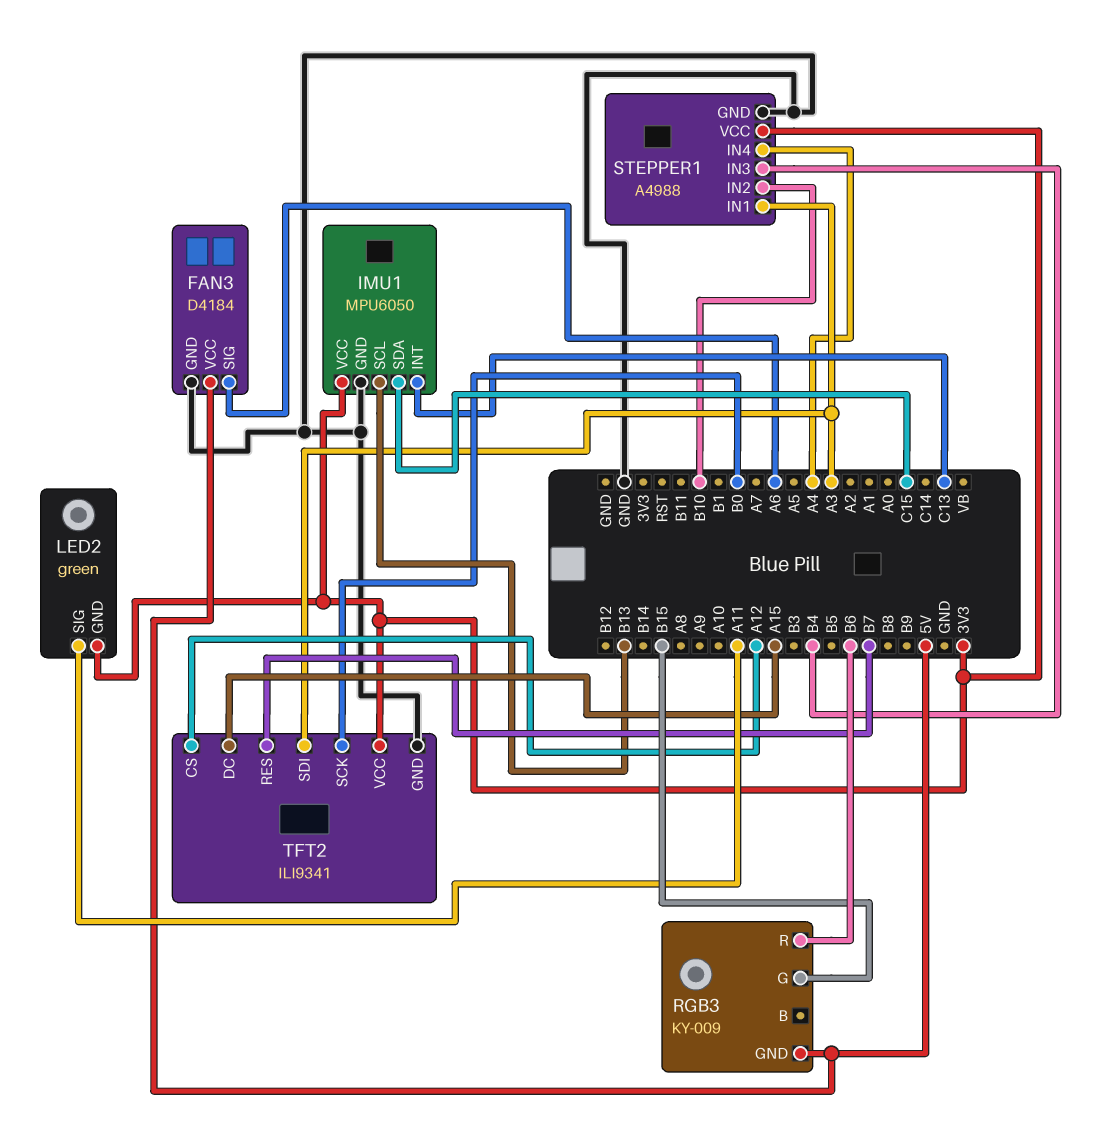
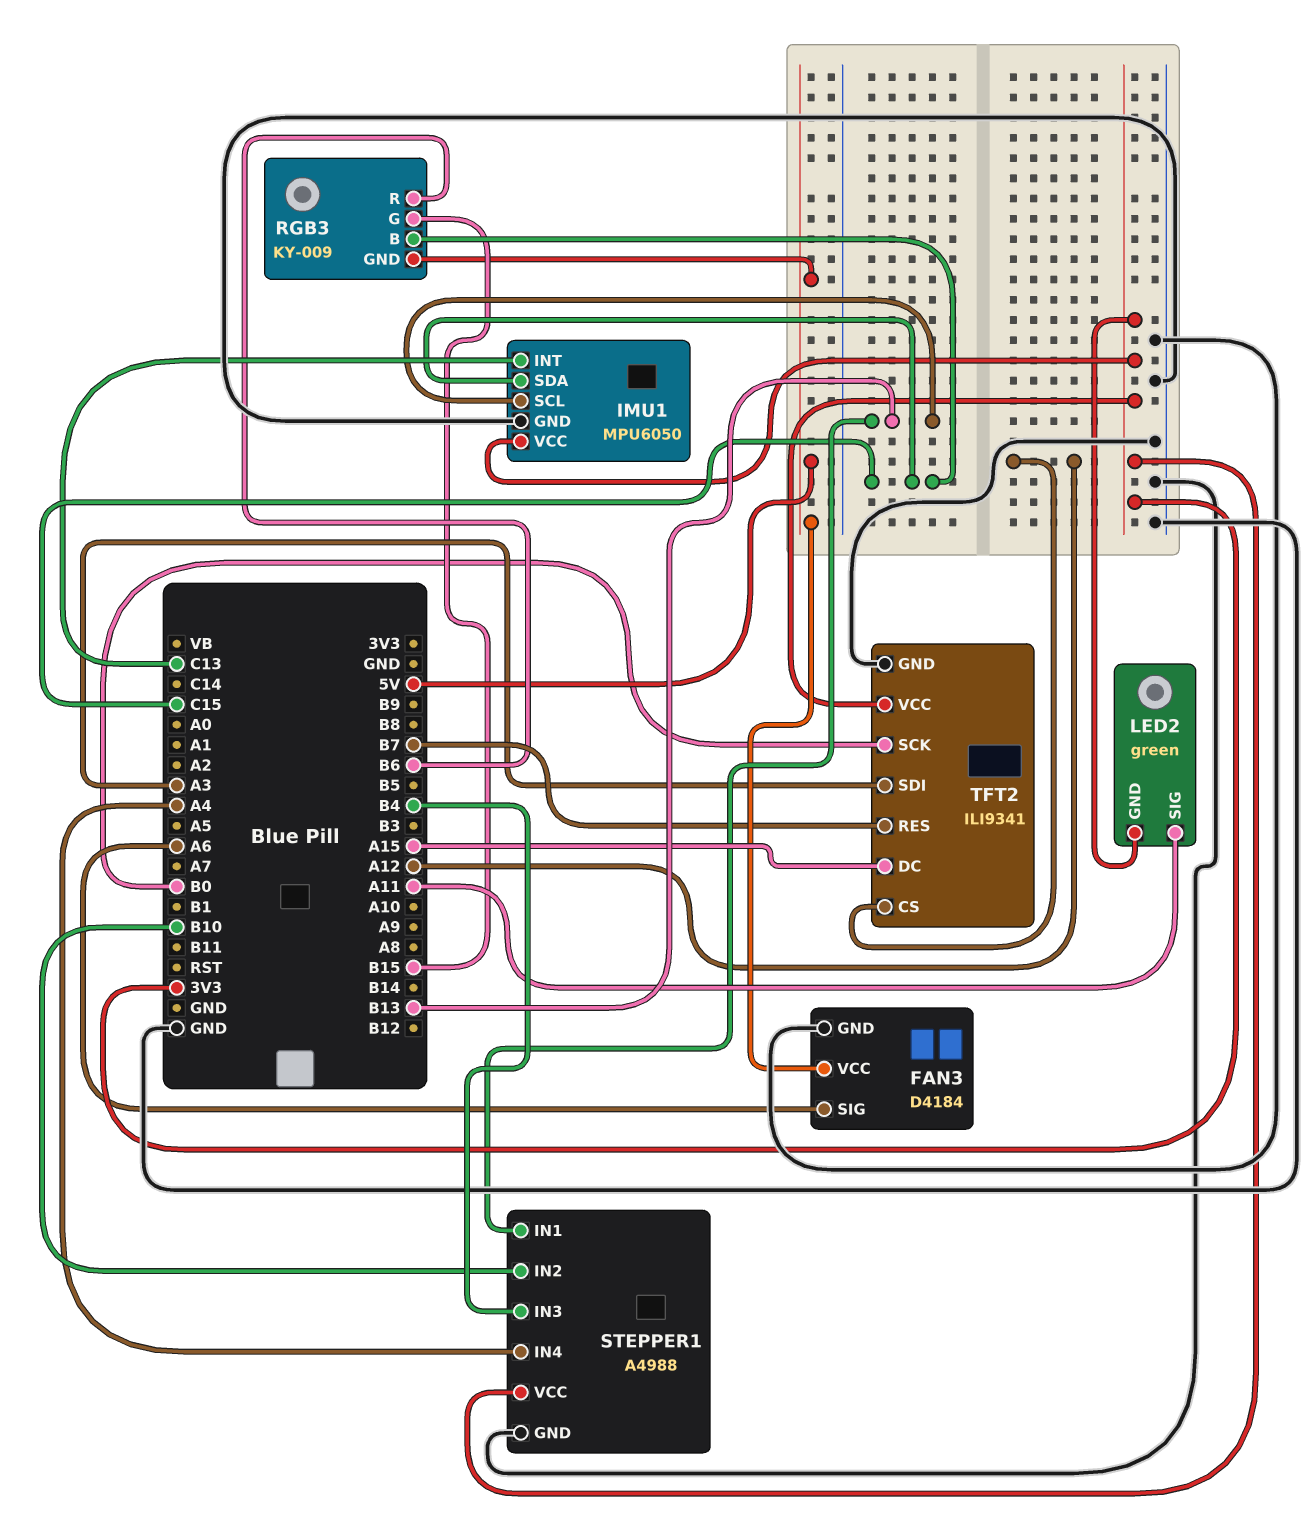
RGB3 pin B: none -> C15
STEPPER1 pin IN1: A3 -> B13

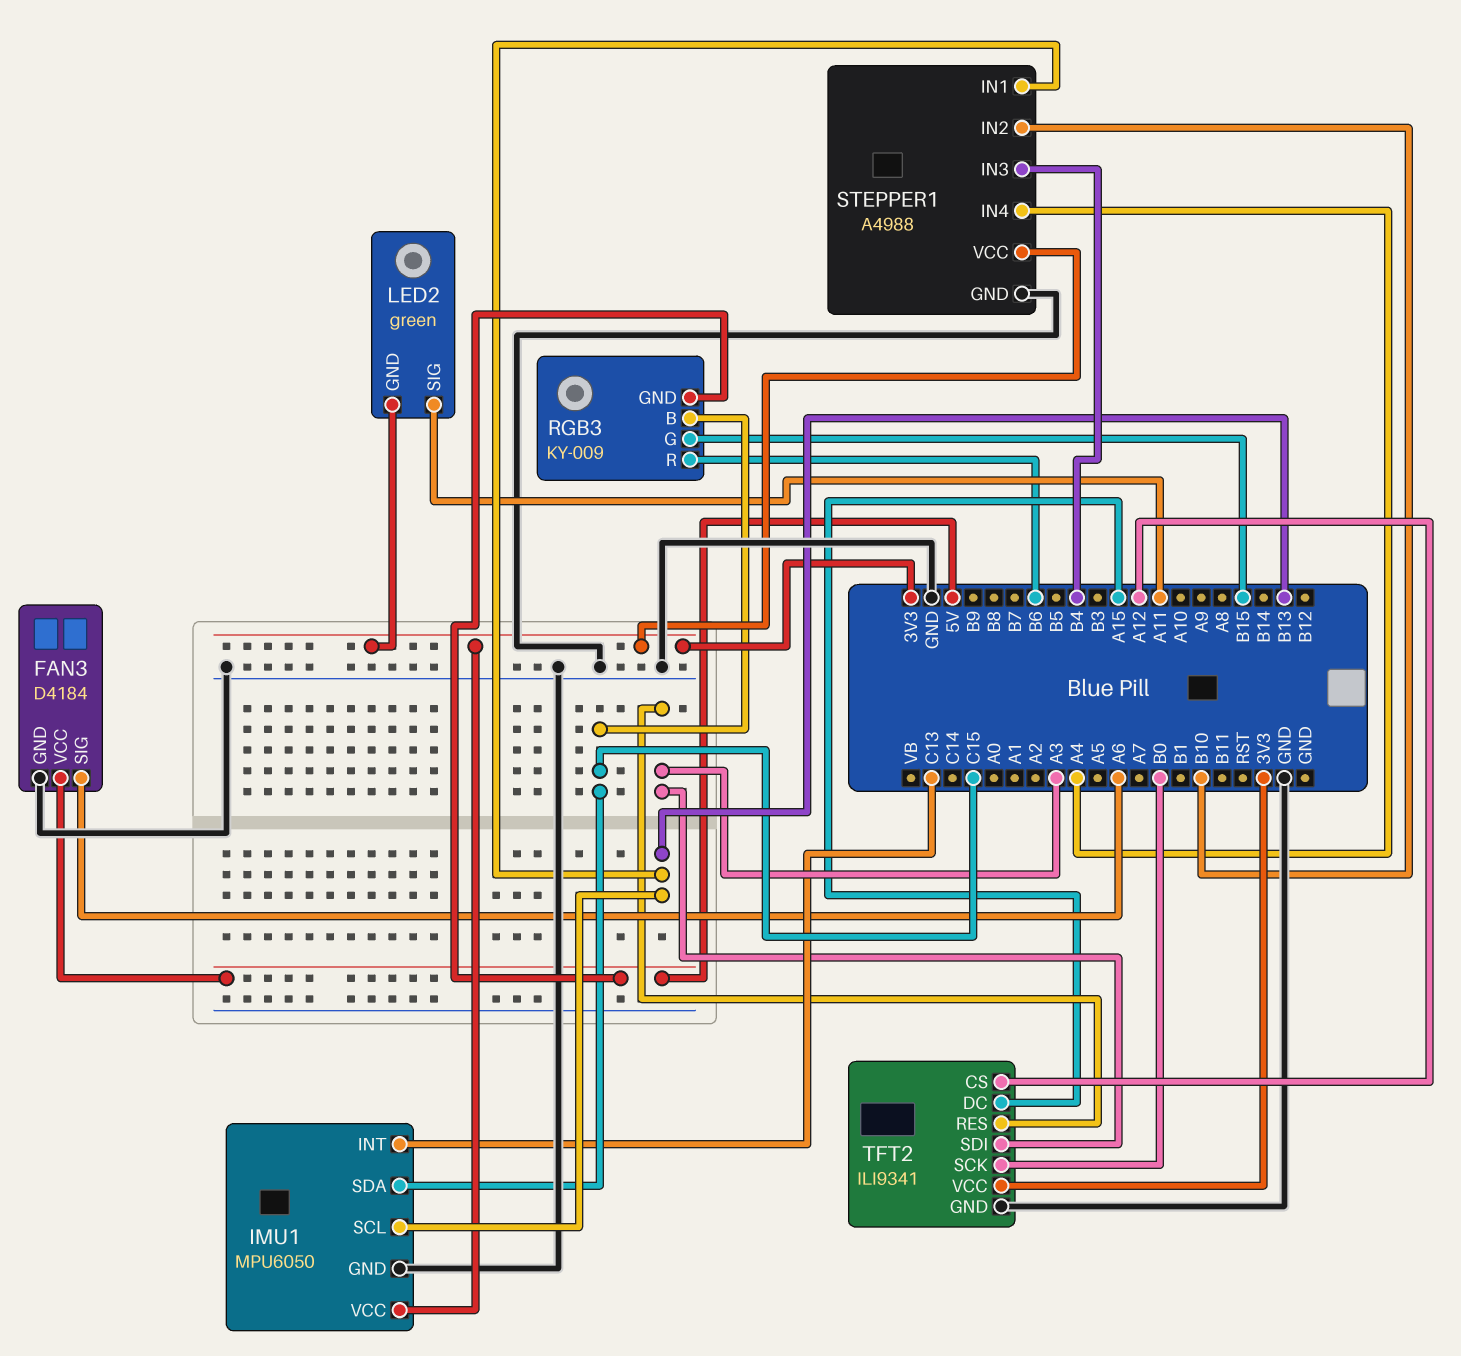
TFT2 pin RES: B7 -> A3

